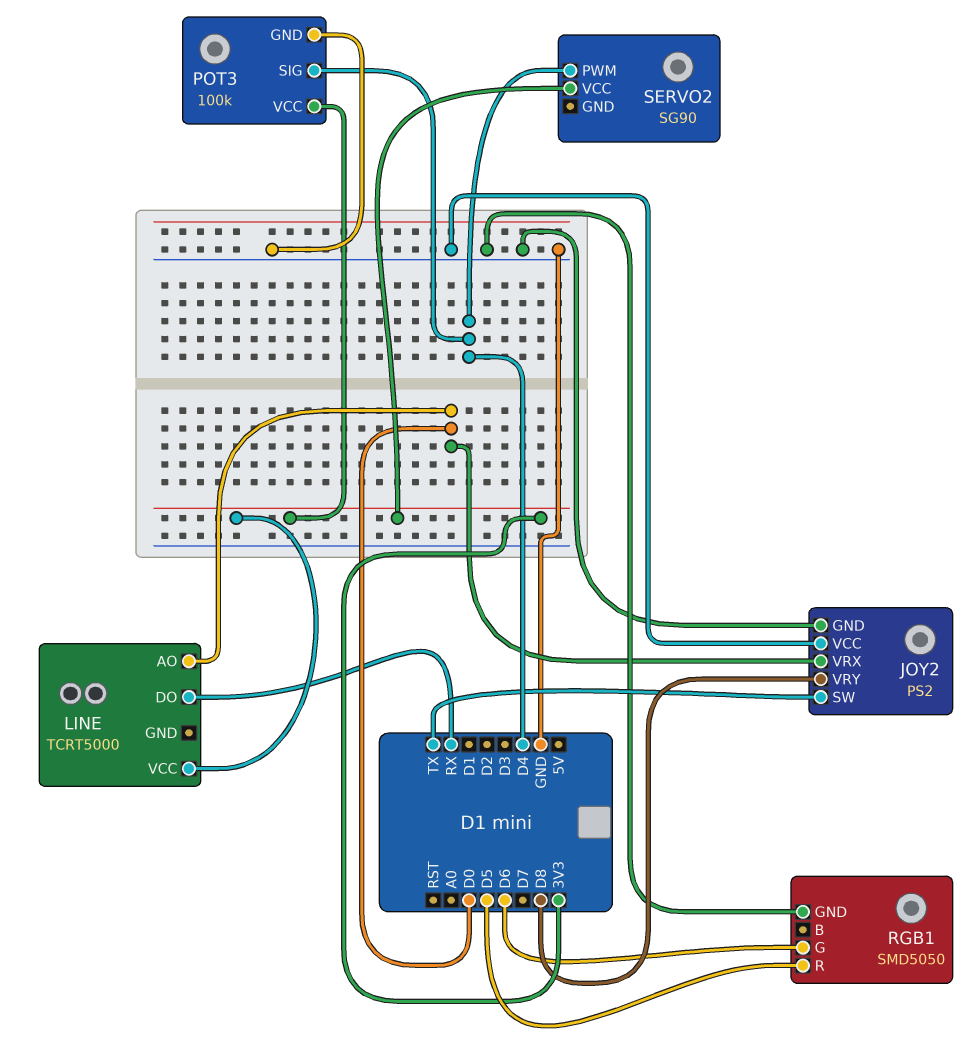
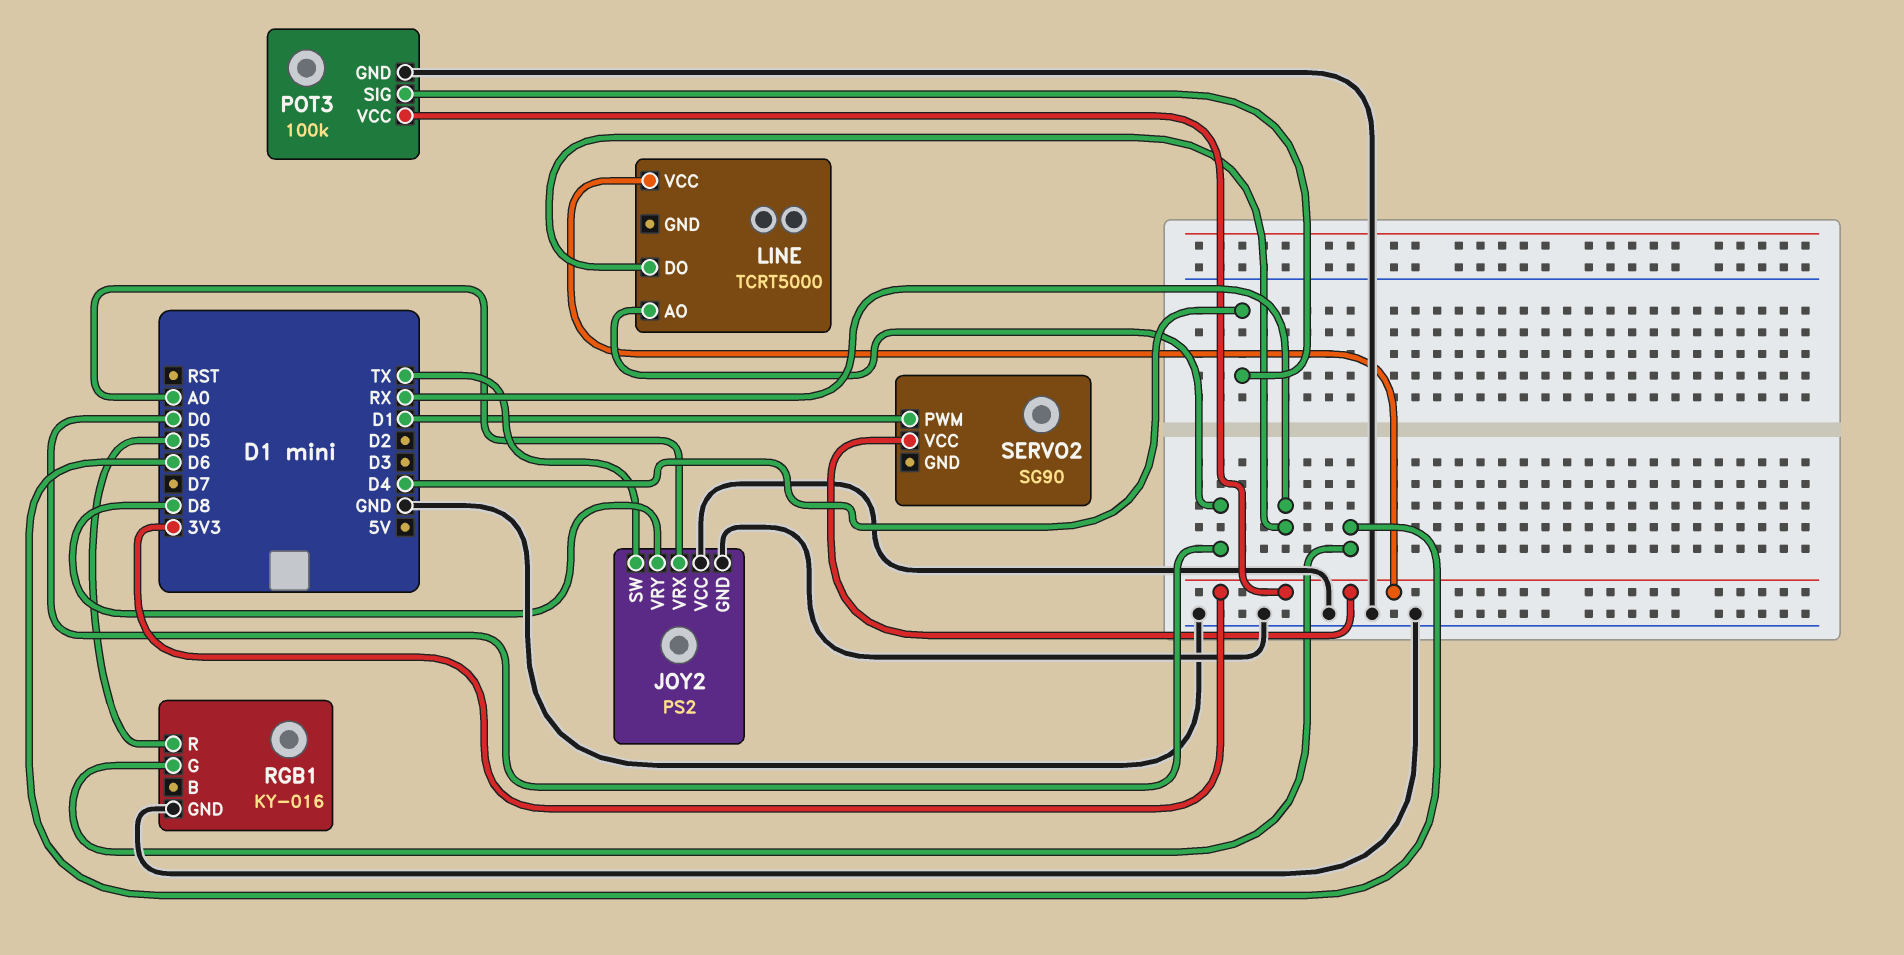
JOY2 pin VRX: D0 -> A0
RGB1: SMD5050 -> KY-016
SERVO2 pin PWM: D4 -> D1

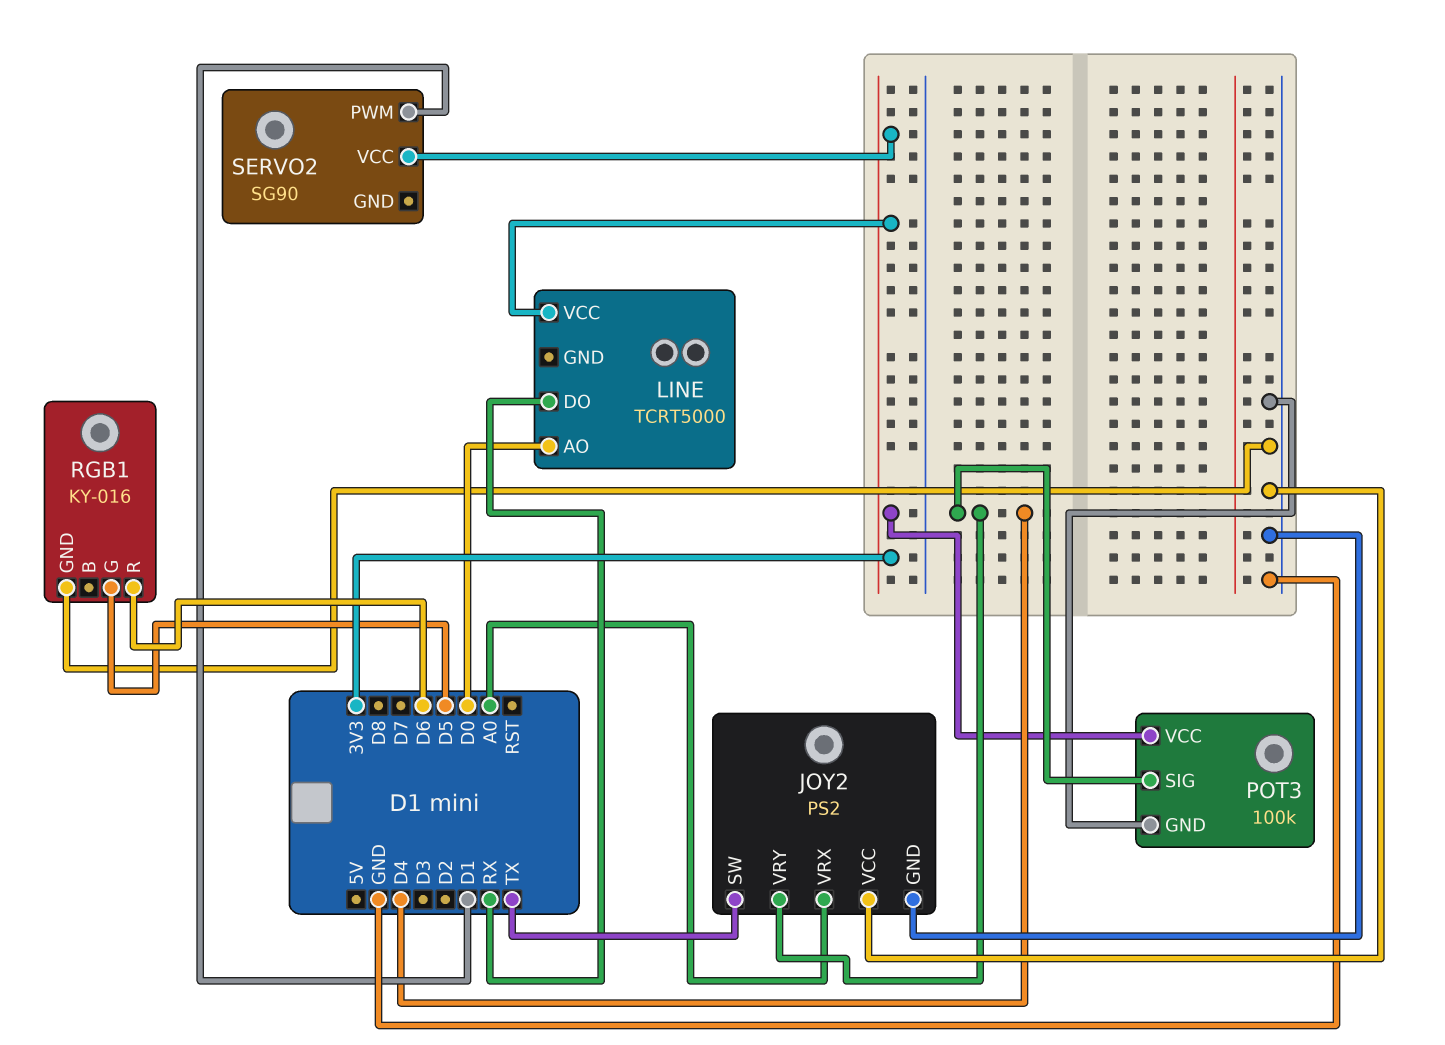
JOY2 pin VRY: D8 -> D4
RGB1 pin G: D6 -> D5
RGB1 pin R: D5 -> D6

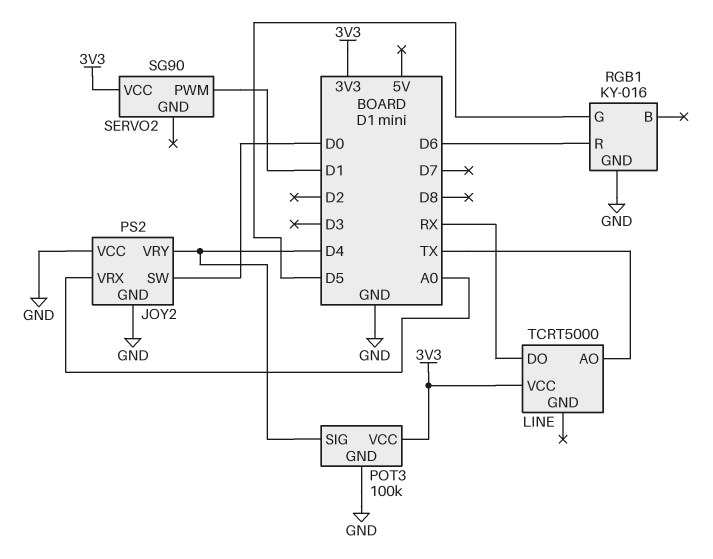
JOY2 pin SW: TX -> D0
LINE pin AO: D0 -> TX

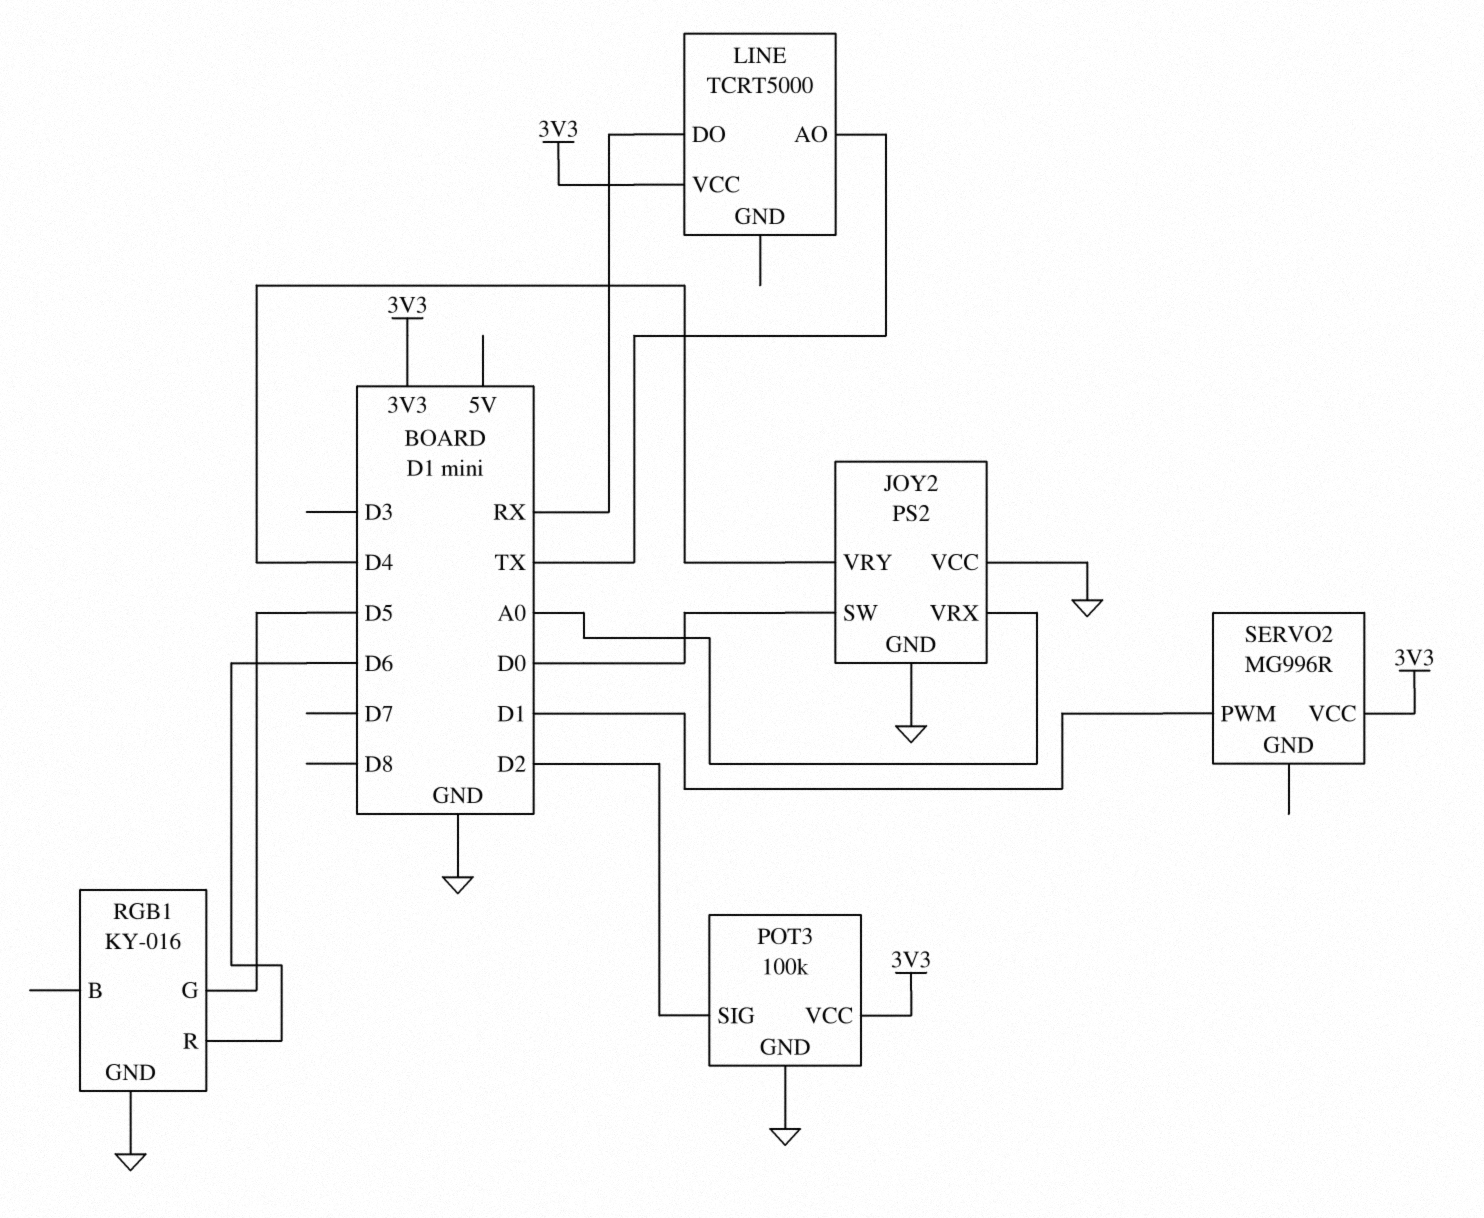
POT3 pin SIG: D4 -> D2
SERVO2: SG90 -> MG996R

